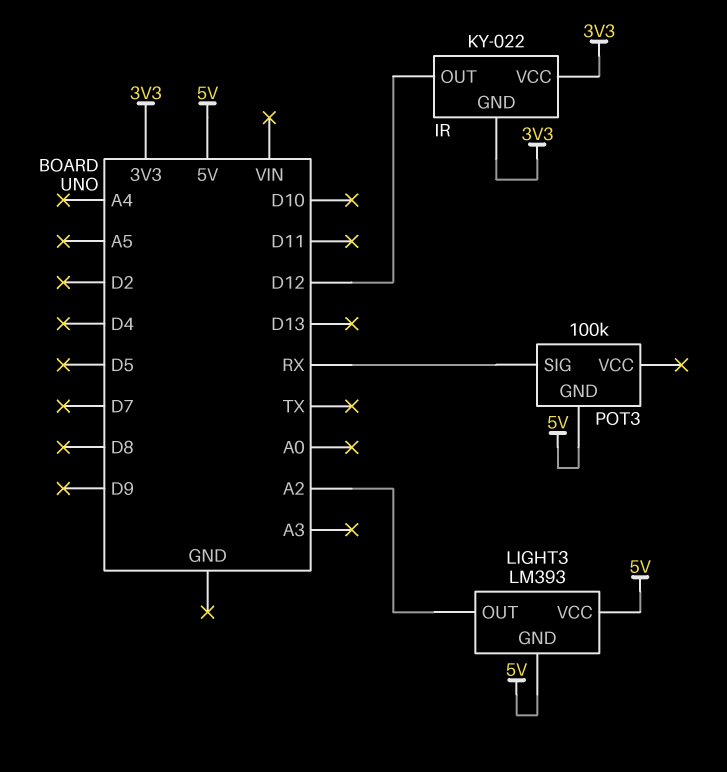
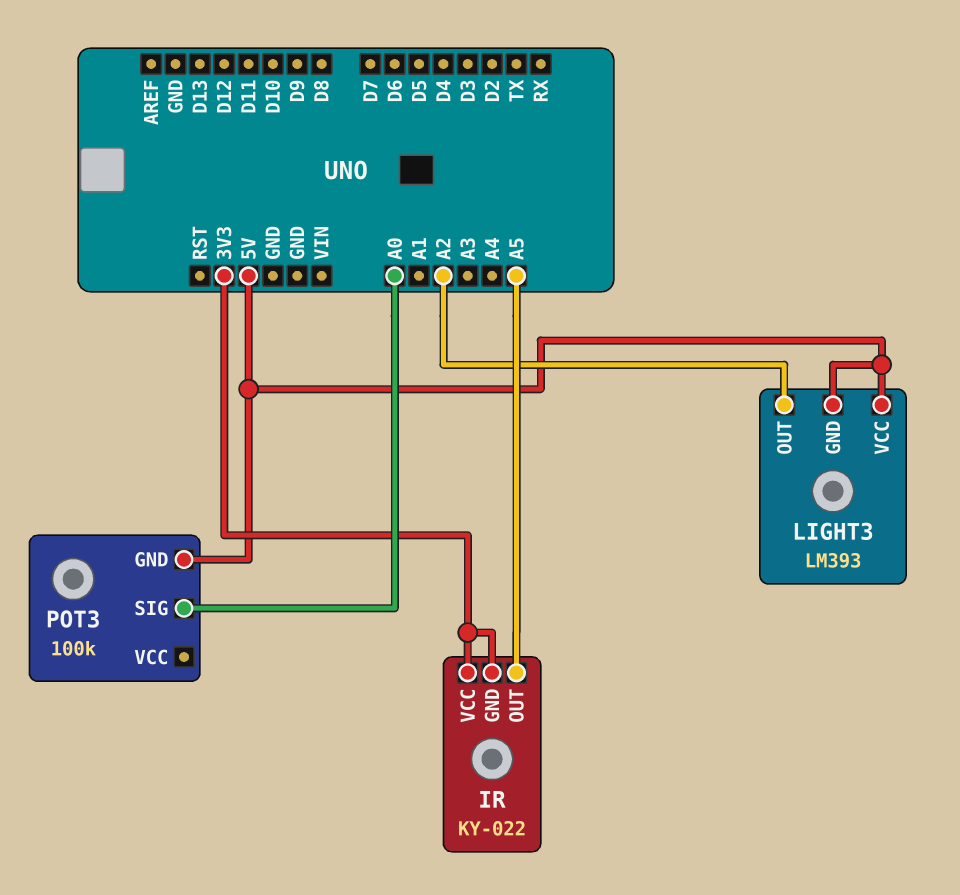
IR pin OUT: D12 -> A5
POT3 pin SIG: RX -> A0

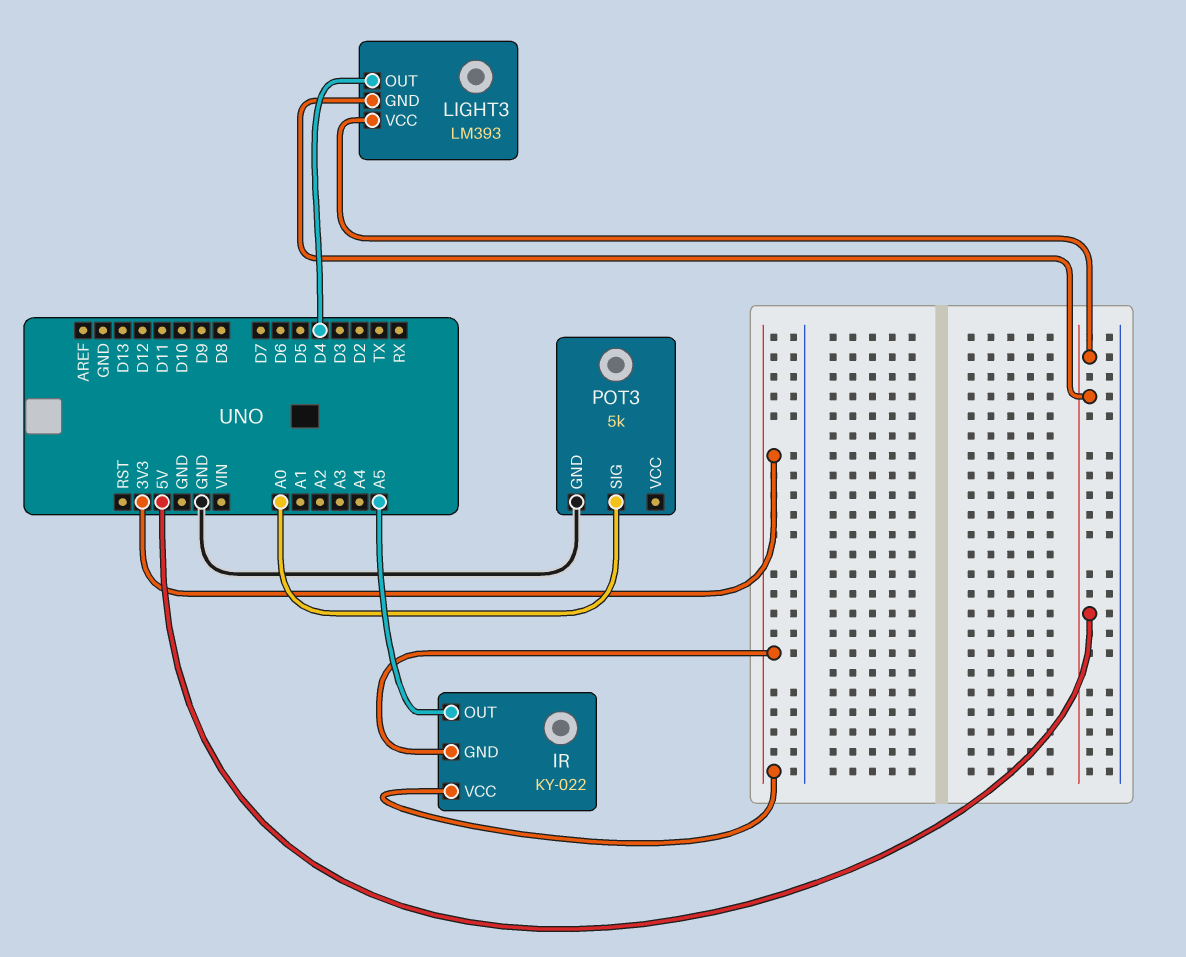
LIGHT3 pin OUT: A2 -> D4
POT3: 100k -> 5k
POT3 pin GND: 5V -> GND

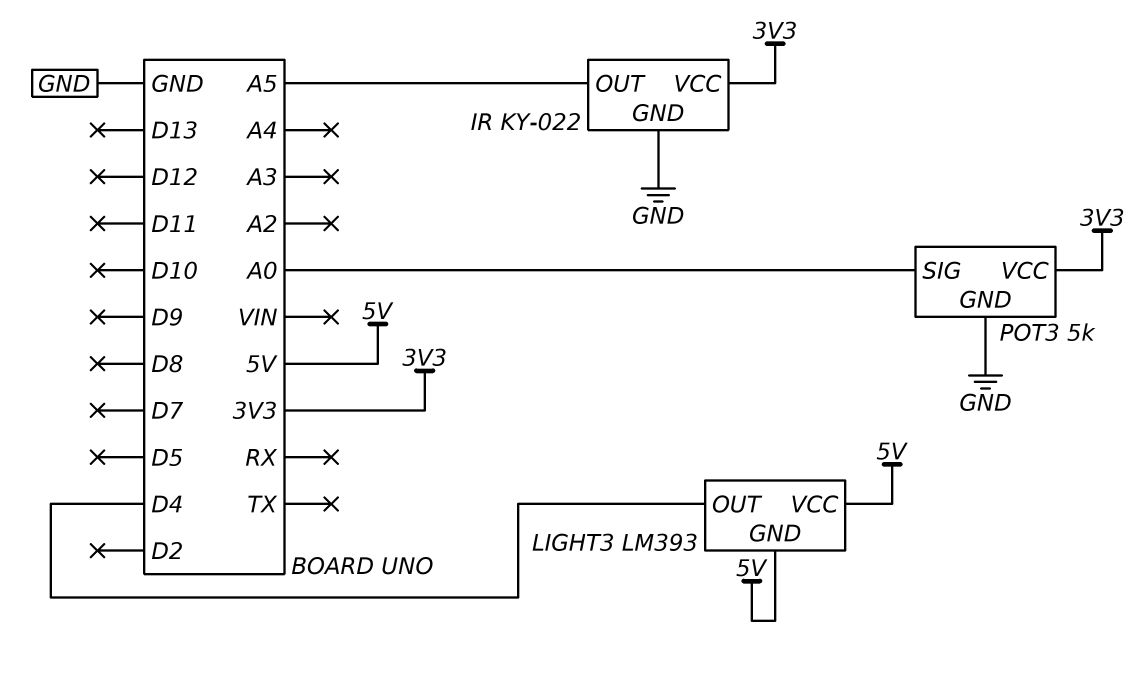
IR pin GND: 3V3 -> GND
POT3 pin VCC: none -> 3V3

